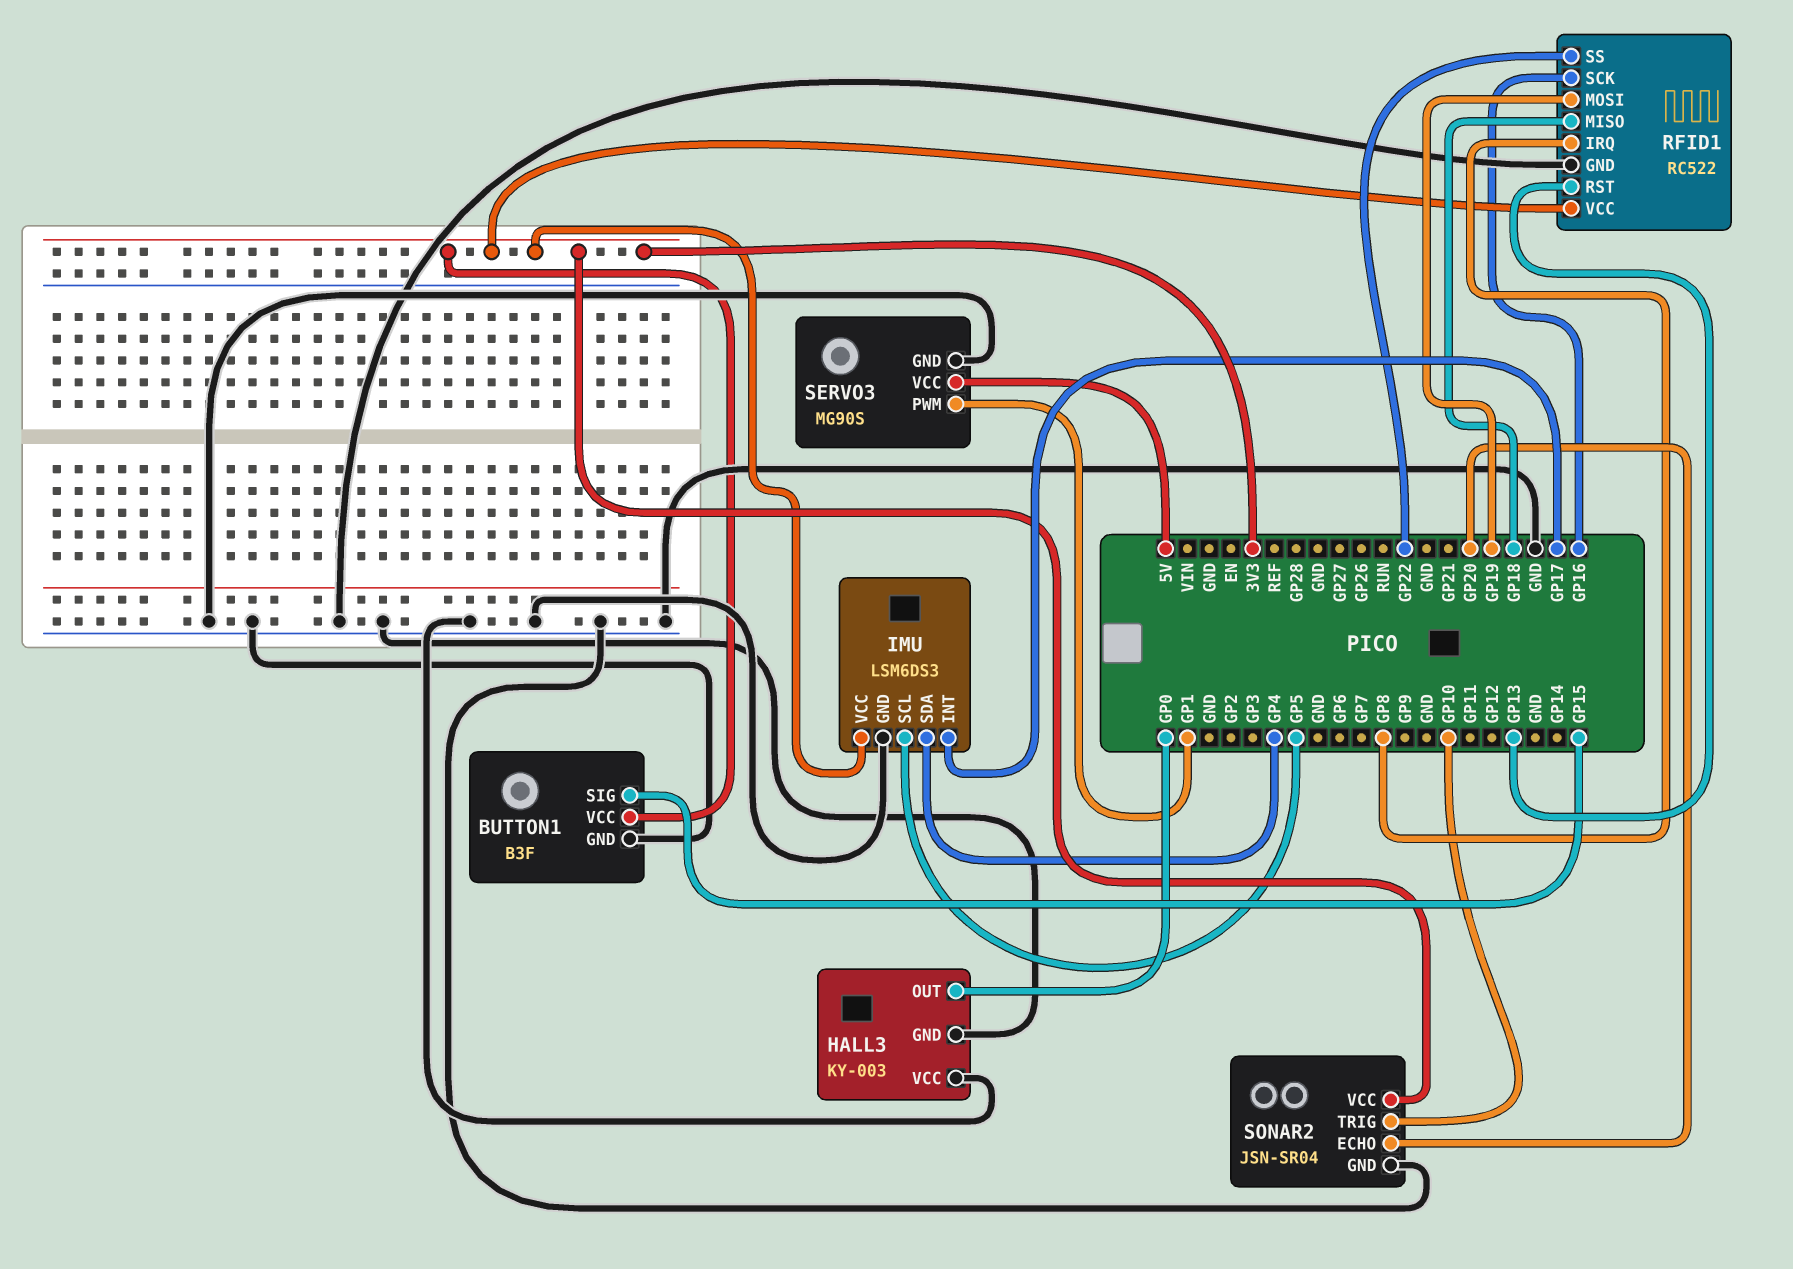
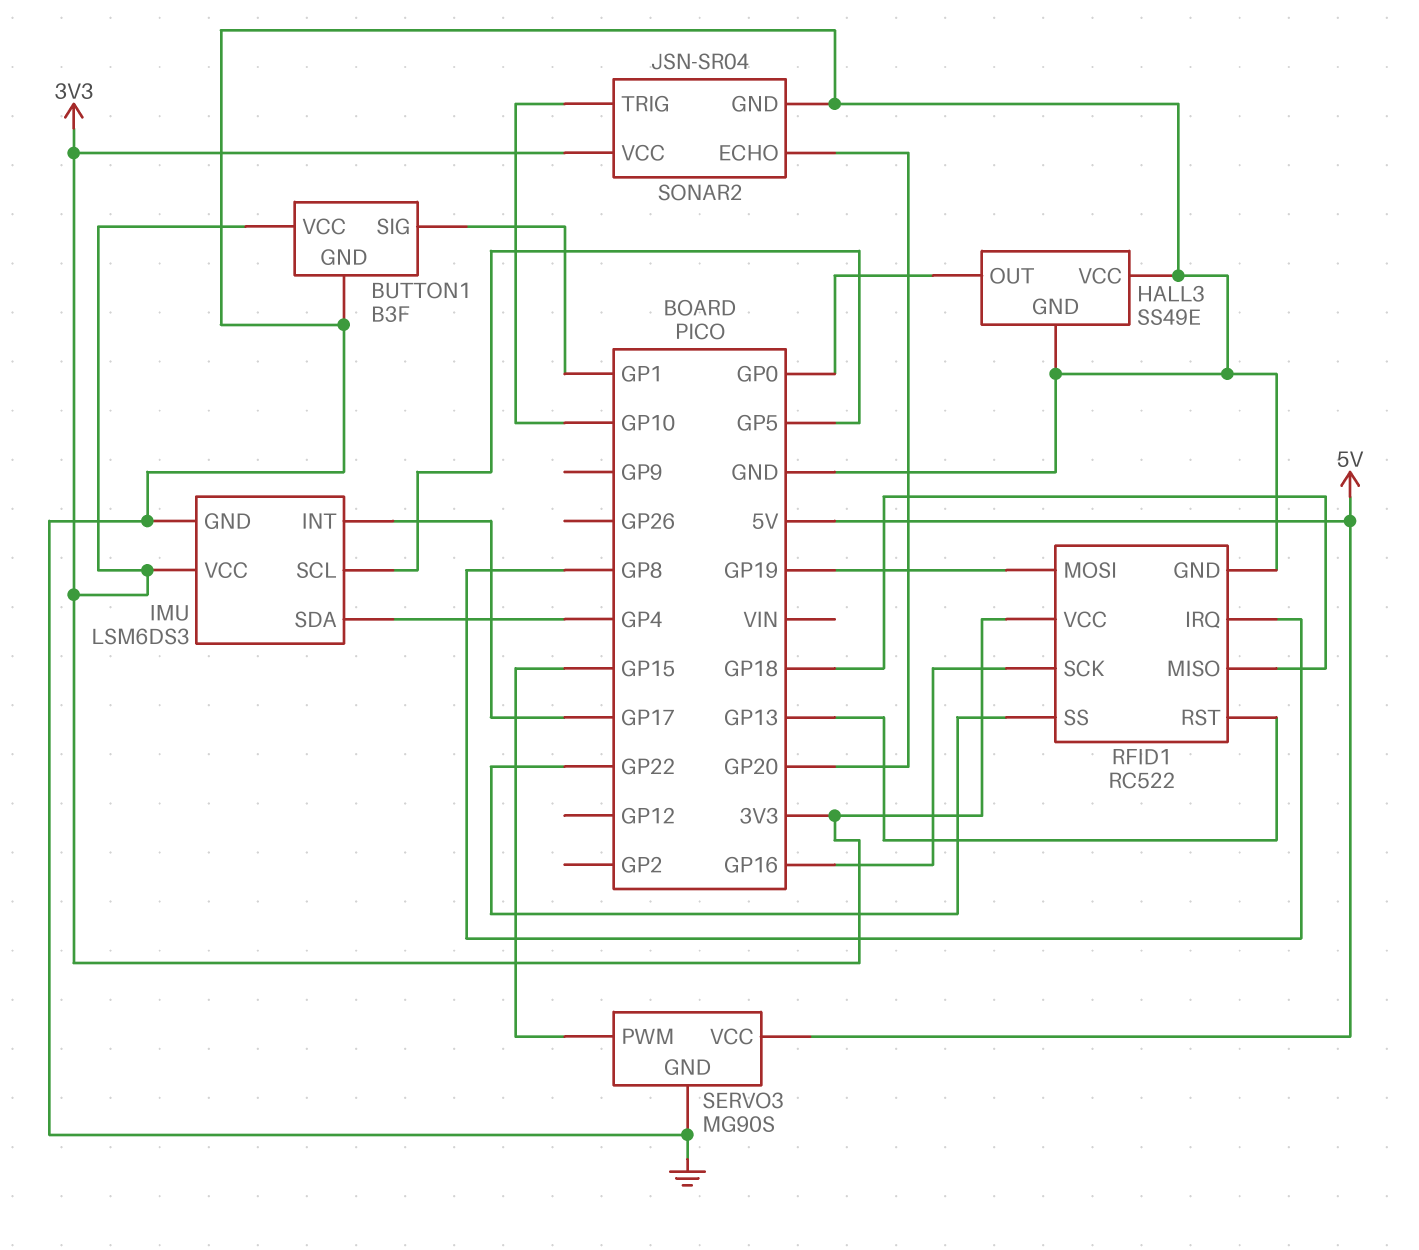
BUTTON1 pin SIG: GP15 -> GP1
HALL3: KY-003 -> SS49E
SERVO3 pin PWM: GP1 -> GP15

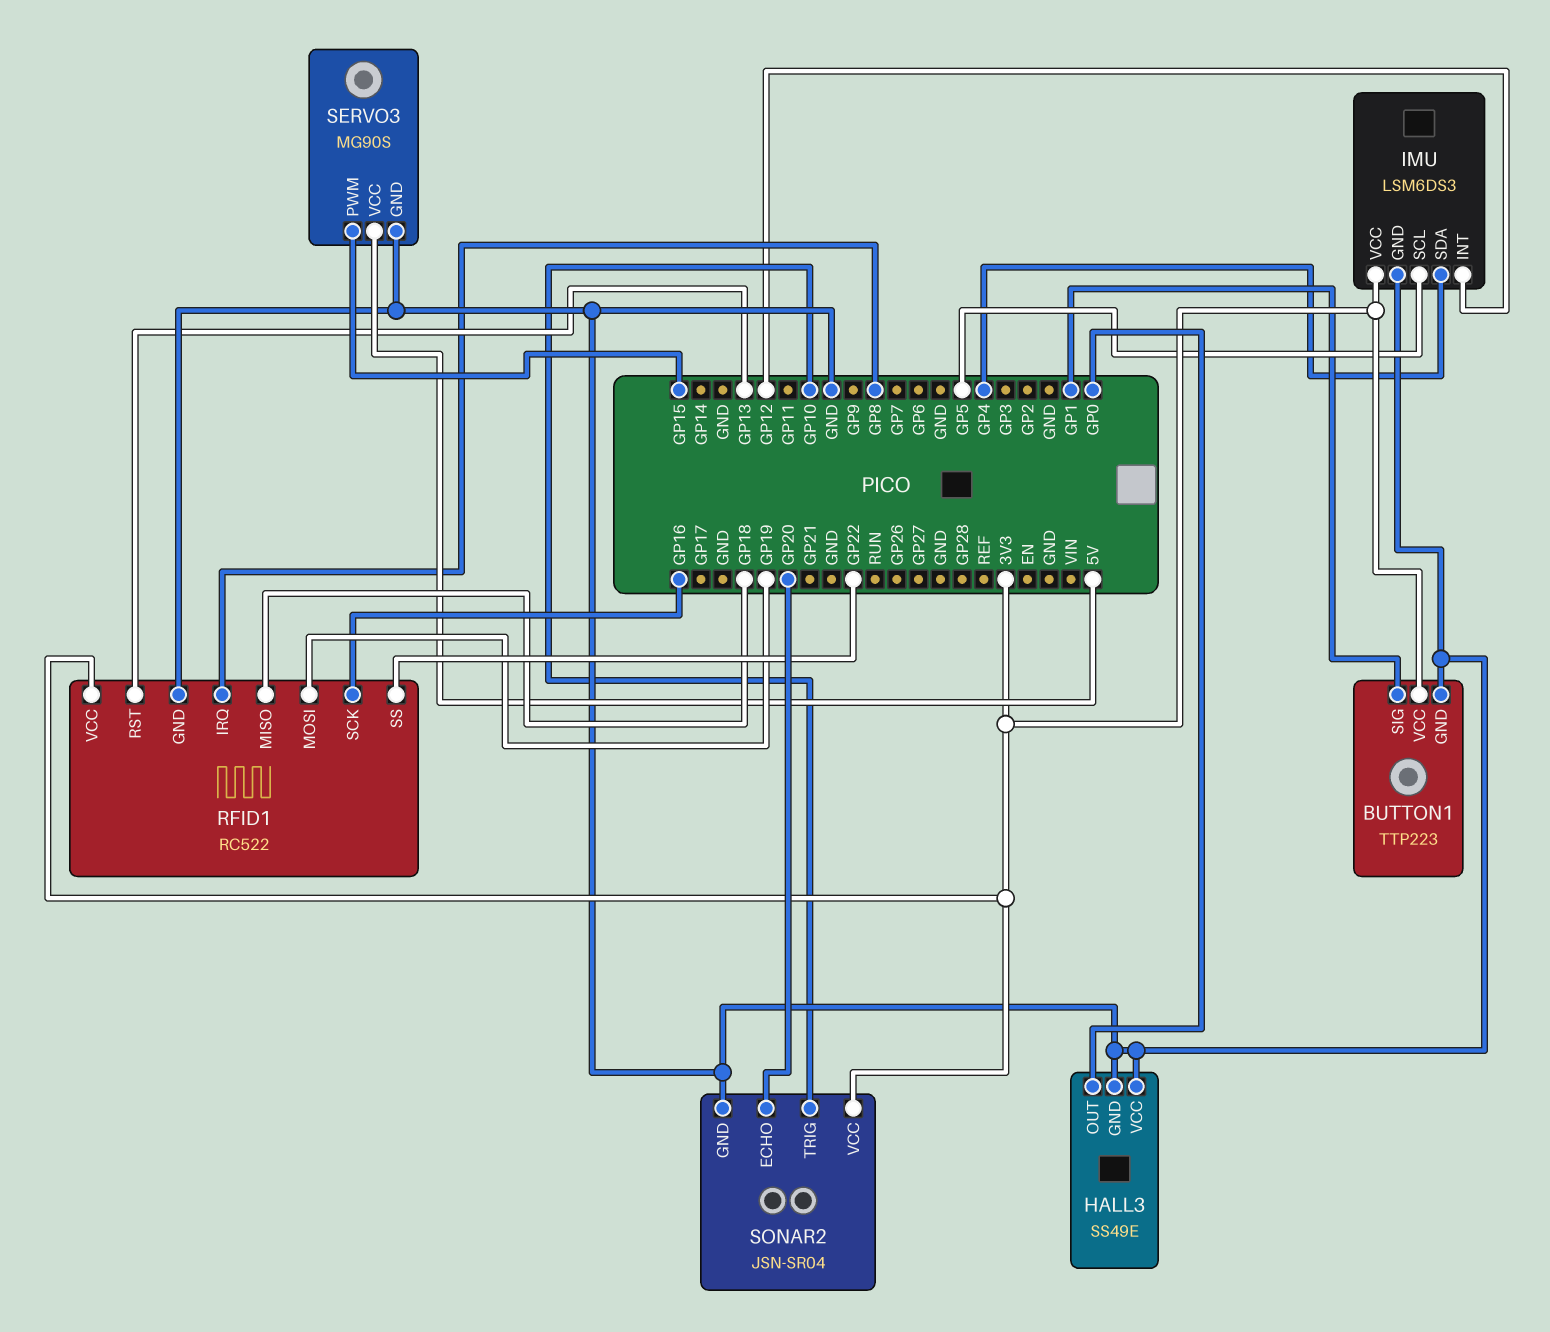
BUTTON1: B3F -> TTP223
IMU pin INT: GP17 -> GP12

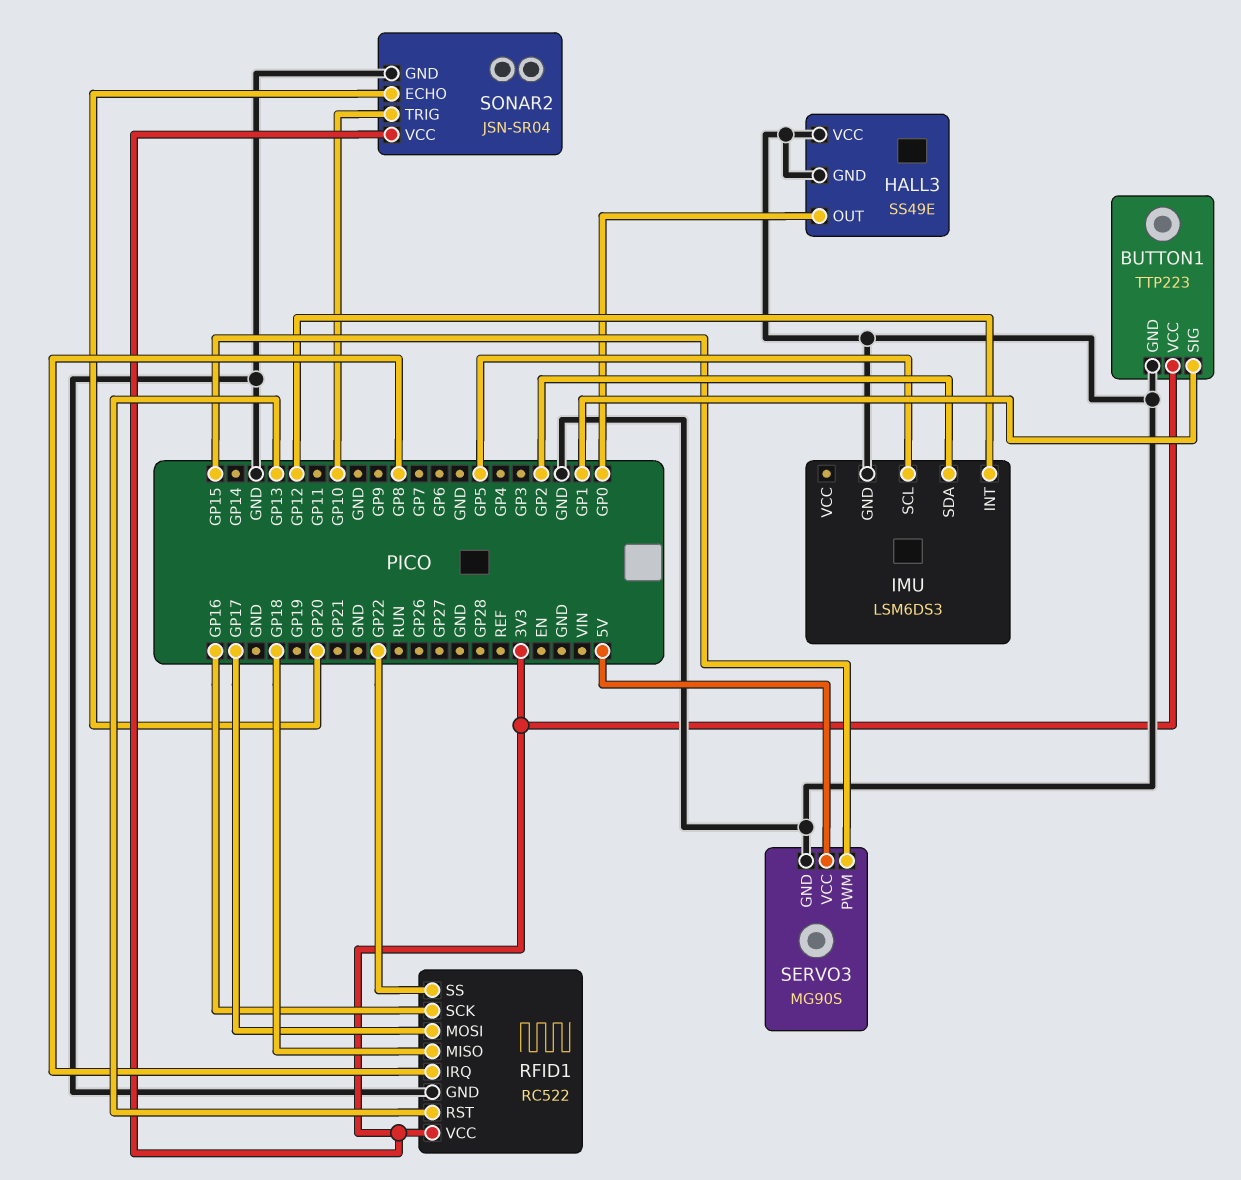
IMU pin SDA: GP4 -> GP2
IMU pin VCC: 3V3 -> none
RFID1 pin MOSI: GP19 -> GP17

